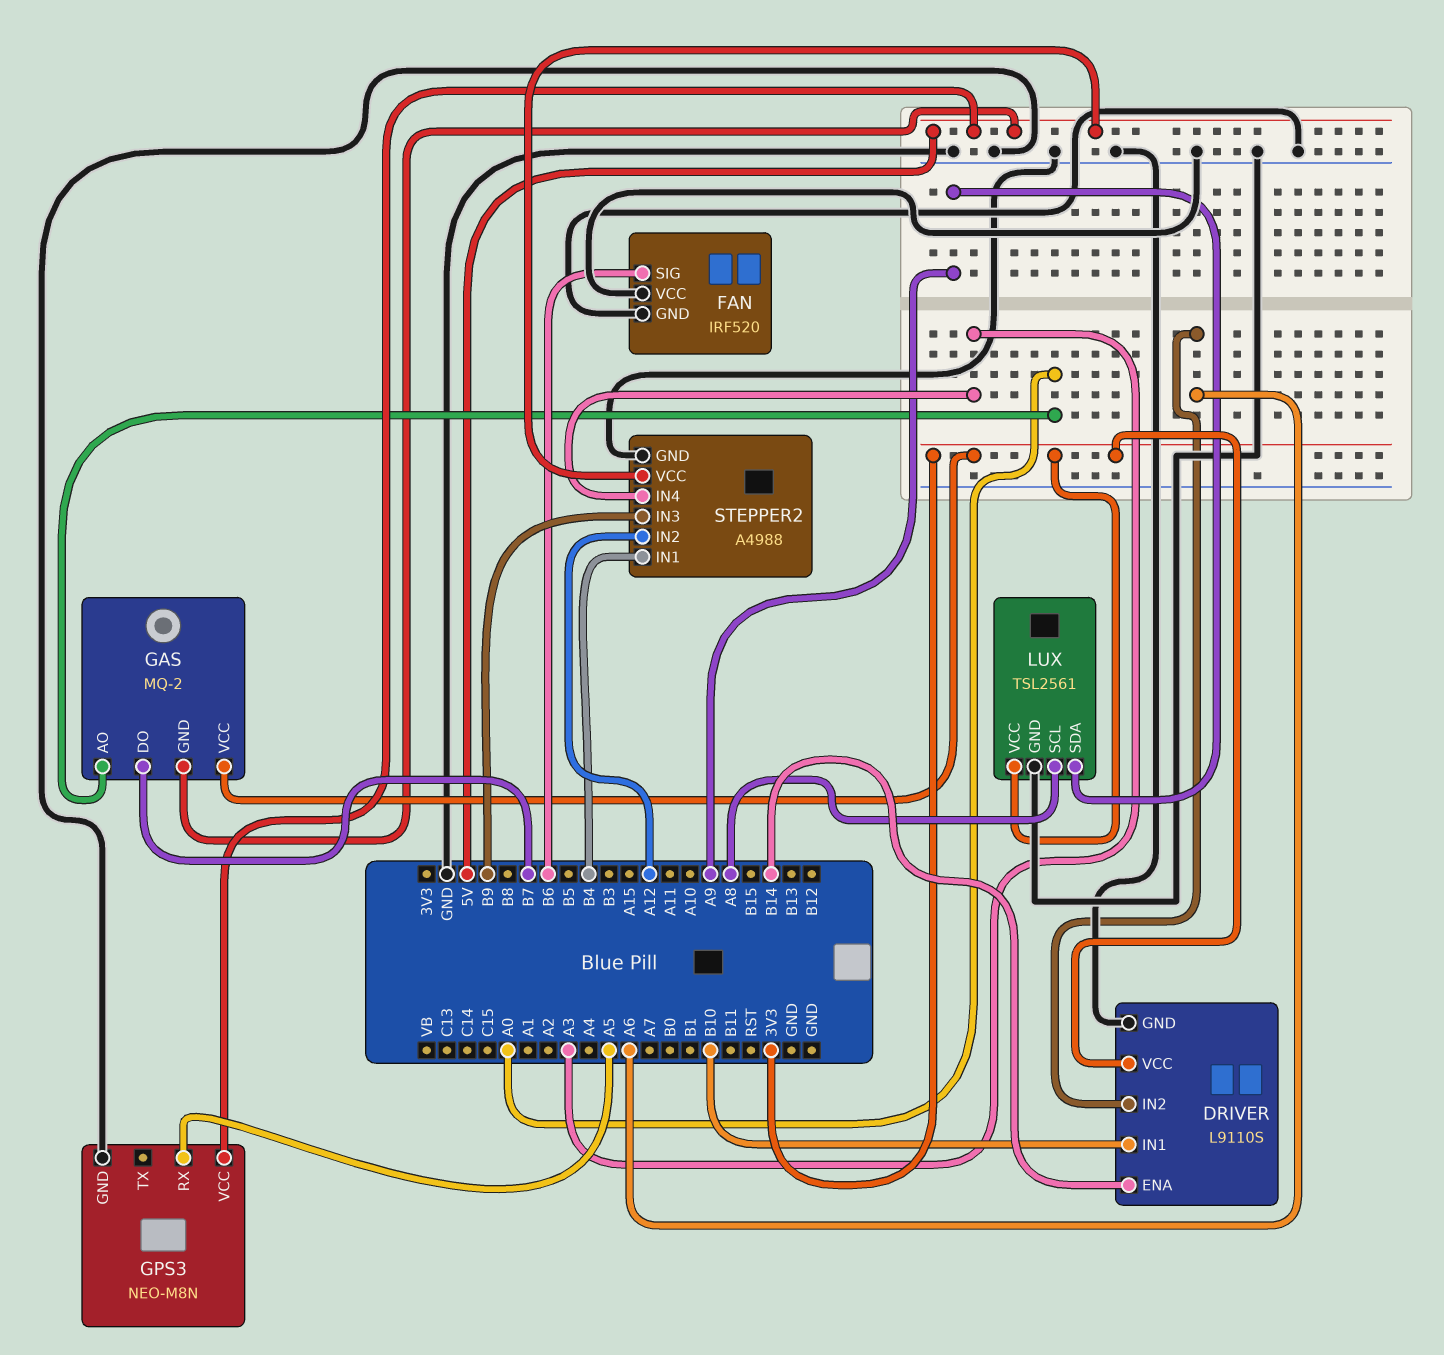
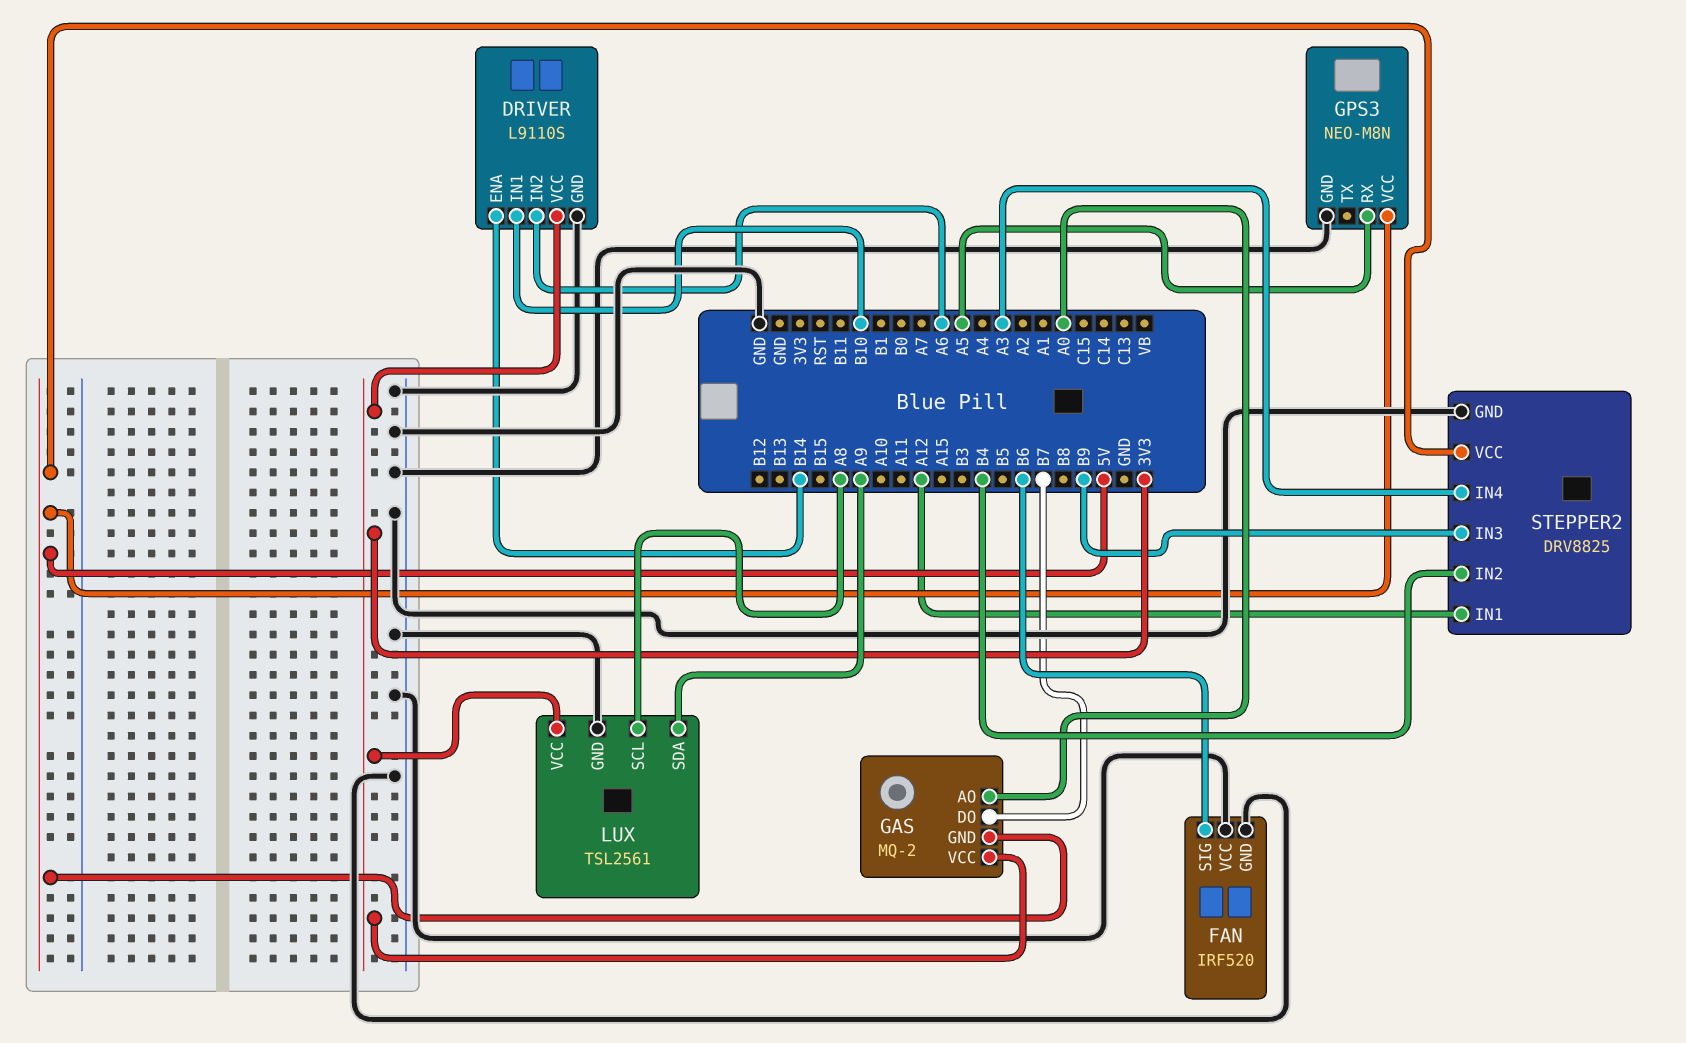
STEPPER2: A4988 -> DRV8825
STEPPER2 pin IN1: B4 -> A12
STEPPER2 pin IN2: A12 -> B4

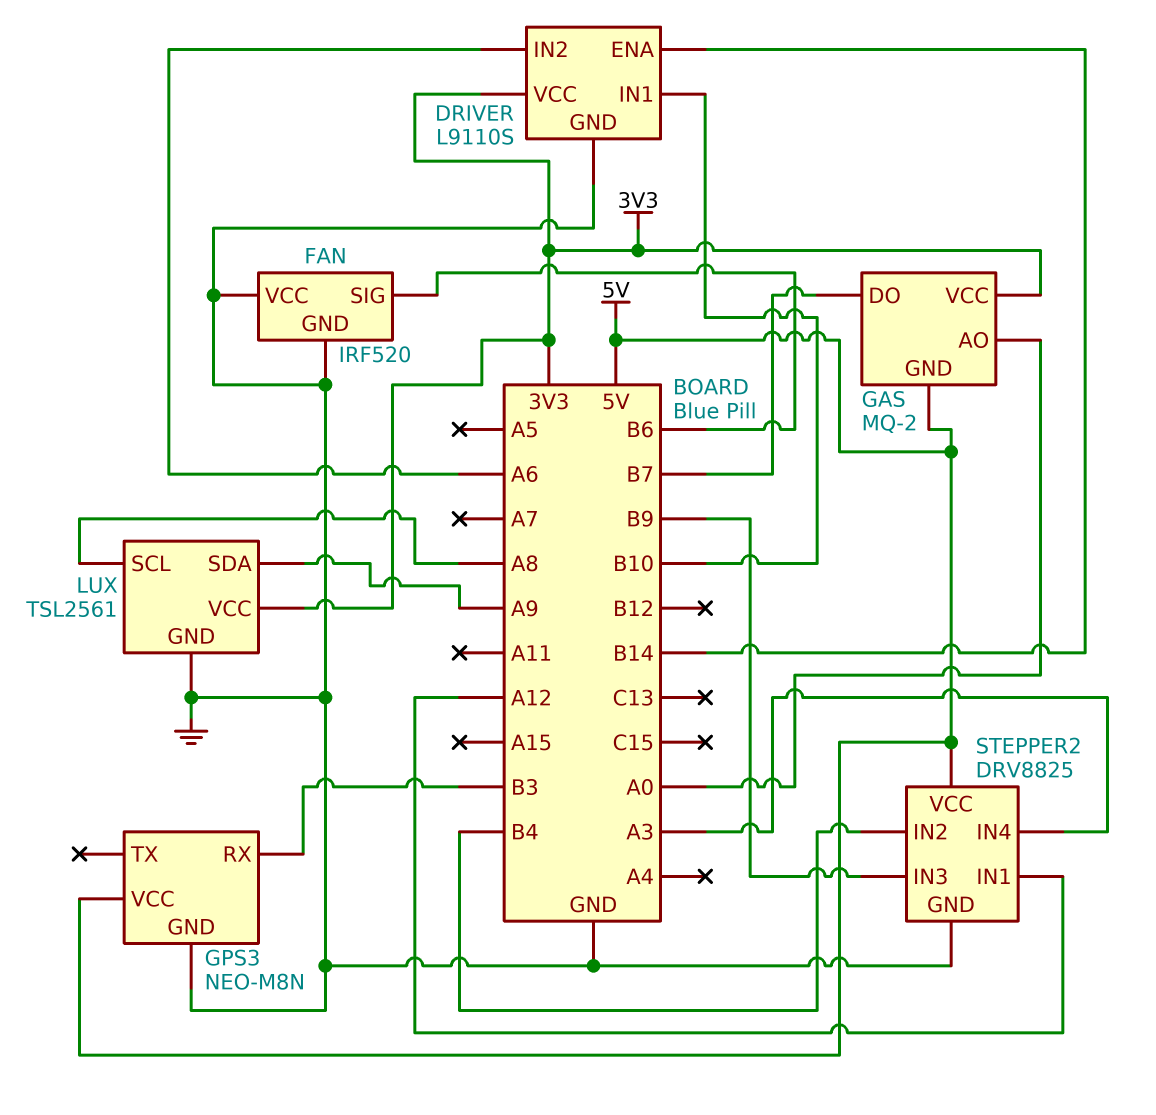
GPS3 pin RX: A5 -> B3

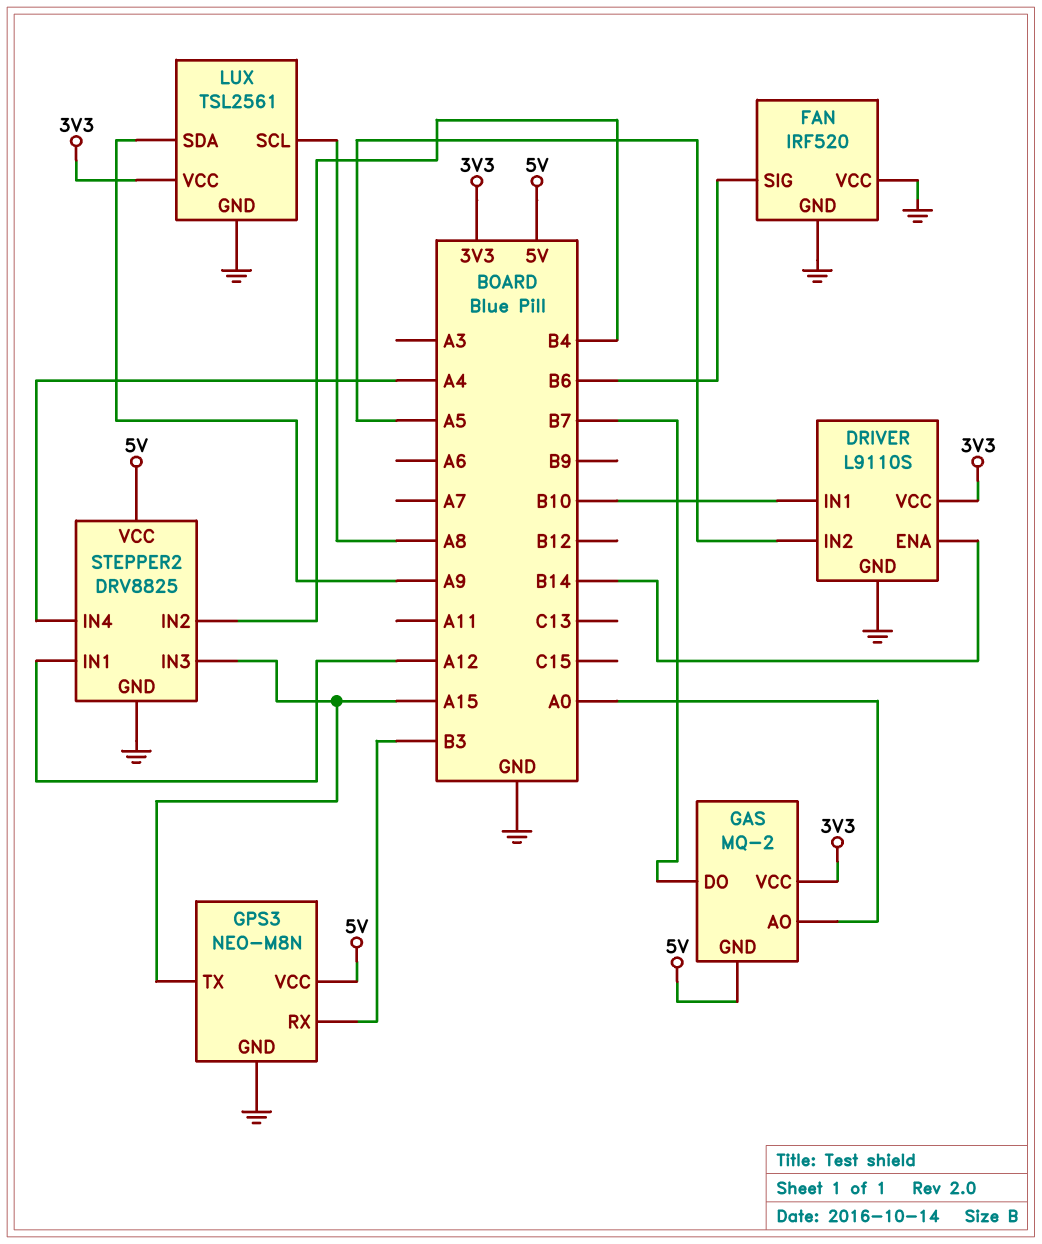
DRIVER pin IN2: A6 -> A5
GPS3 pin TX: none -> A15
STEPPER2 pin IN3: B9 -> A15
STEPPER2 pin IN4: A3 -> A4

